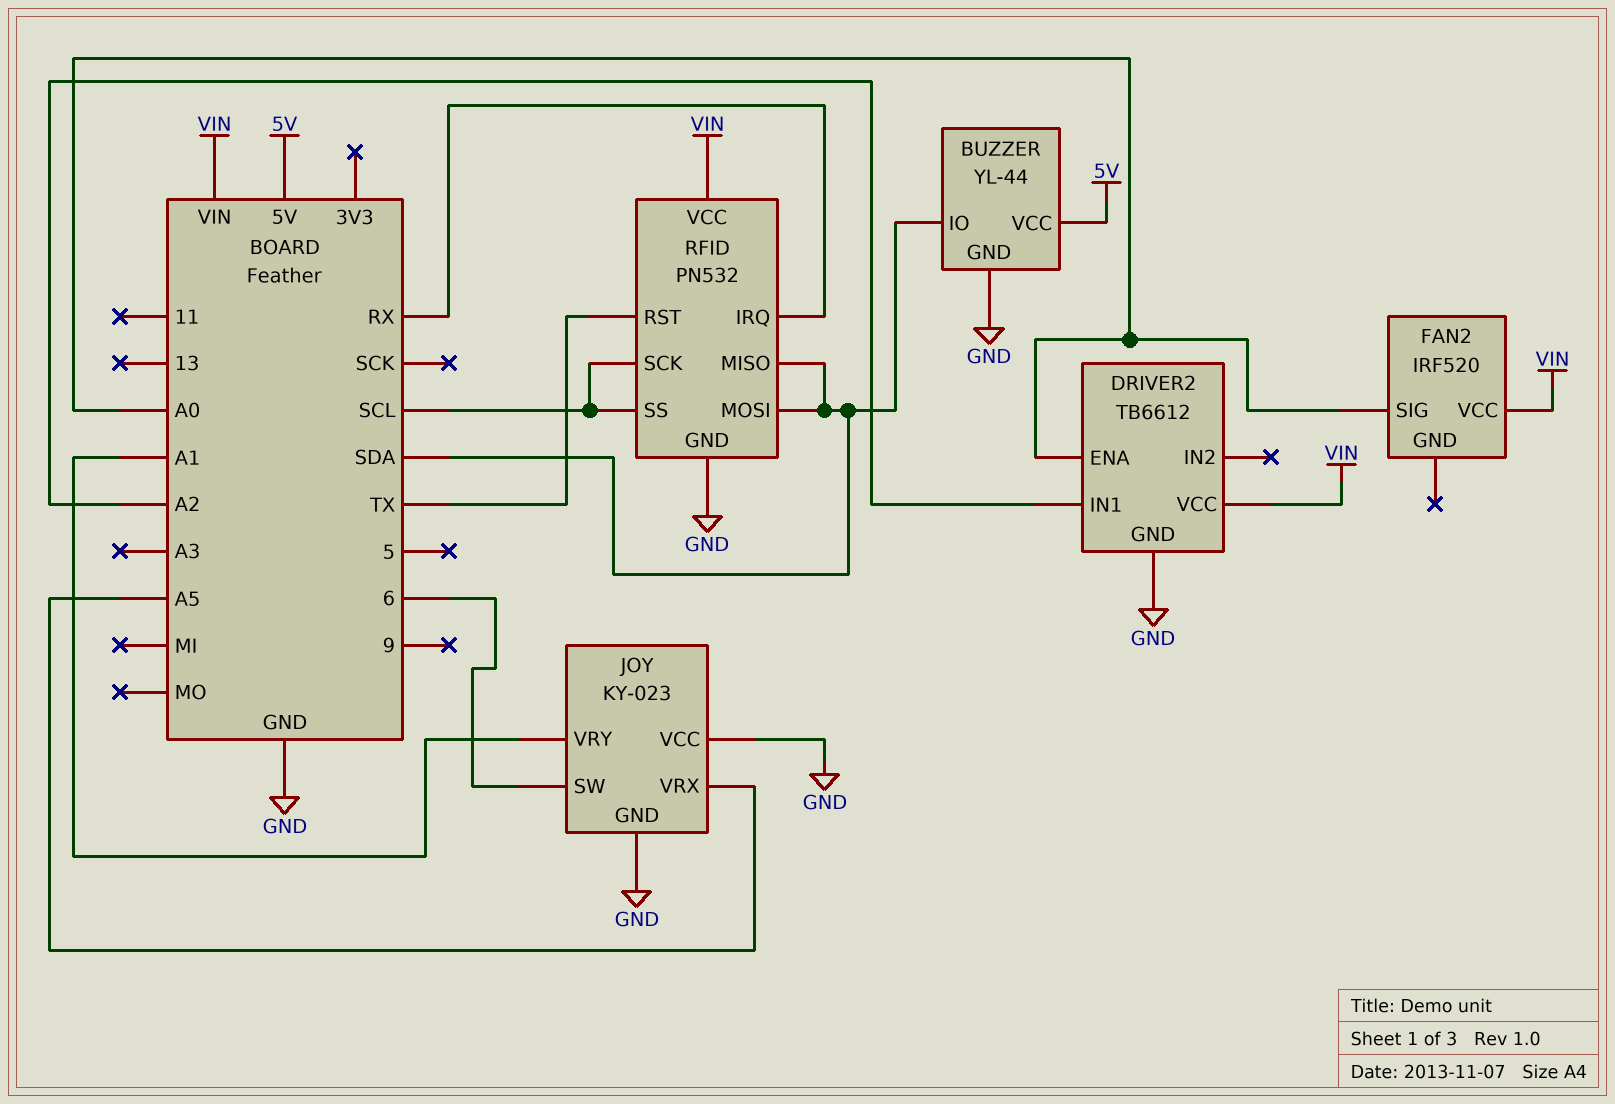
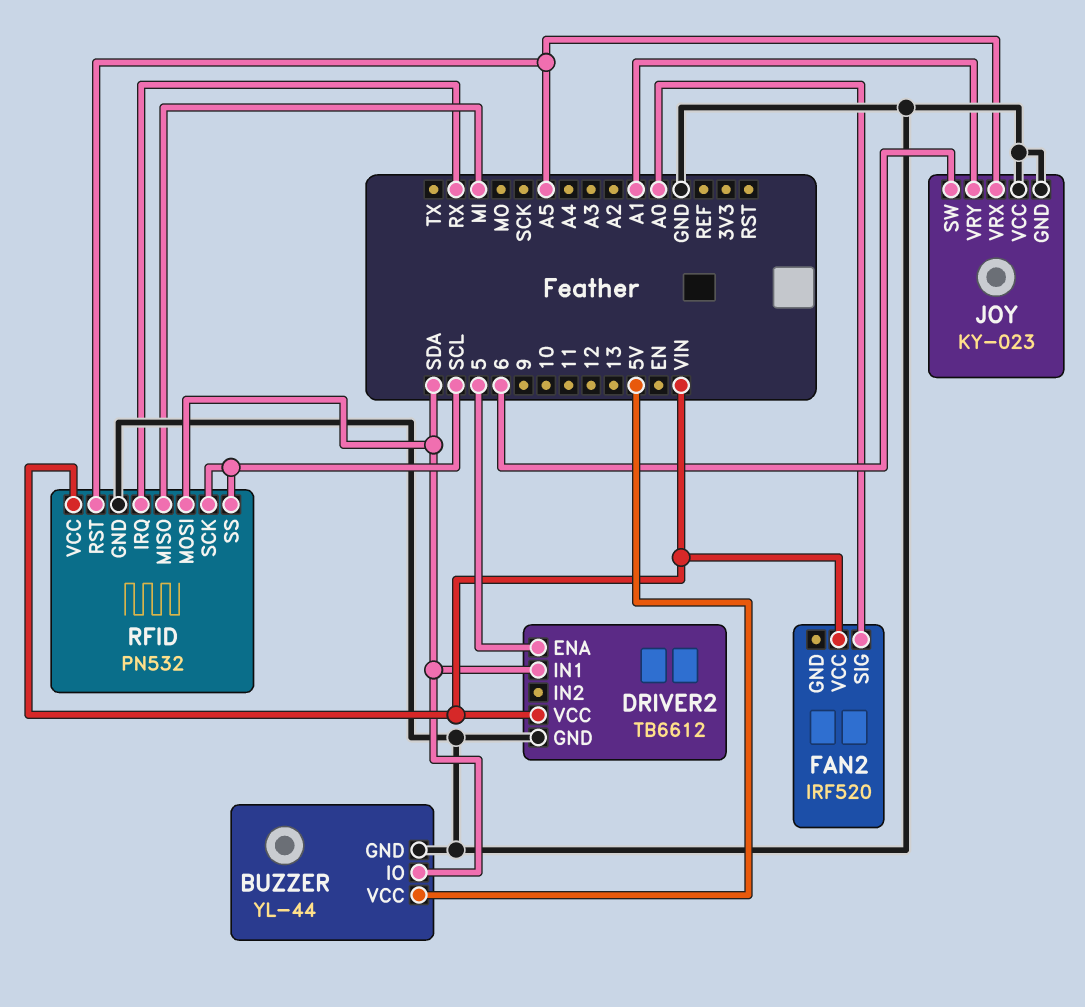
DRIVER2 pin ENA: A0 -> 5
DRIVER2 pin IN1: A2 -> SDA
RFID pin MISO: SDA -> MI
RFID pin RST: TX -> A5

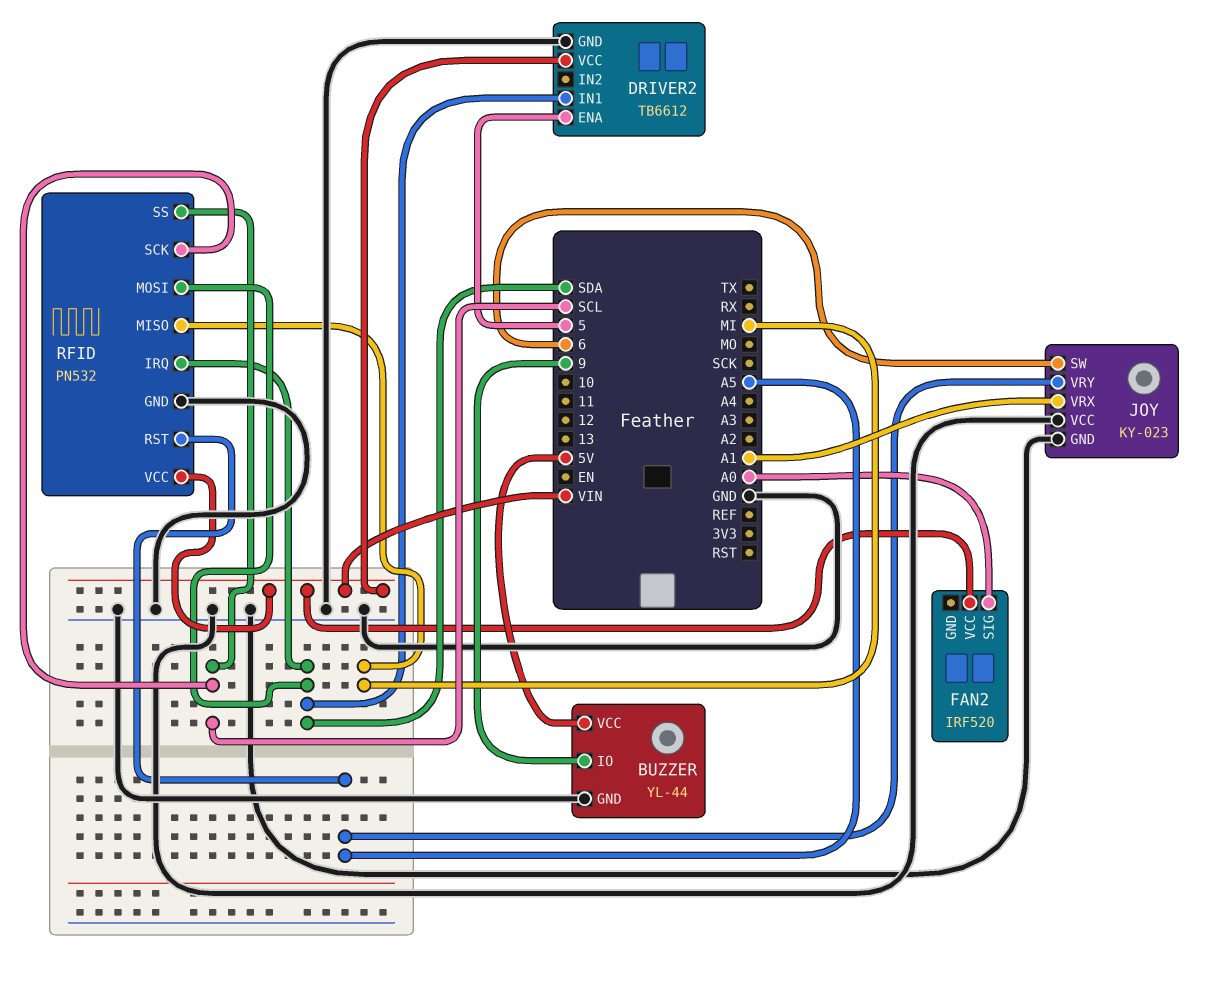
BUZZER pin IO: SDA -> 9
JOY pin VRX: A5 -> A1
JOY pin VRY: A1 -> A5
RFID pin IRQ: RX -> SDA

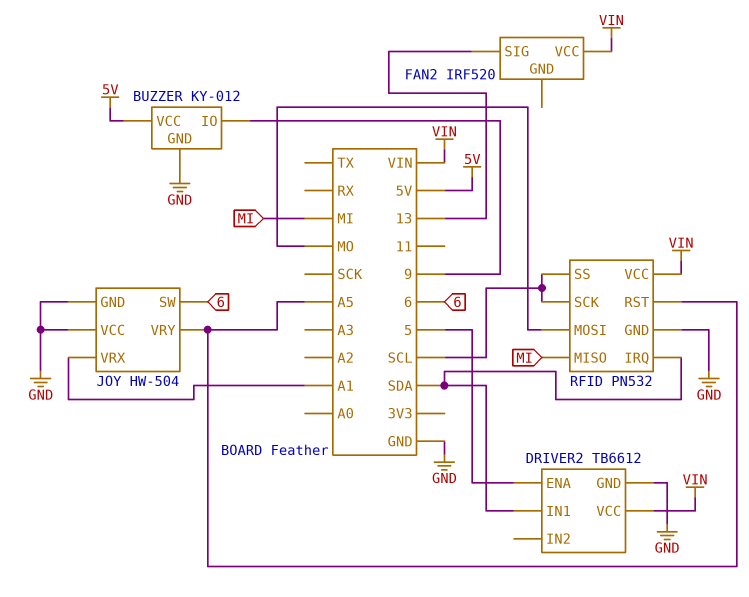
BUZZER: YL-44 -> KY-012
FAN2 pin SIG: A0 -> 13
JOY: KY-023 -> HW-504
RFID pin MOSI: SDA -> MO

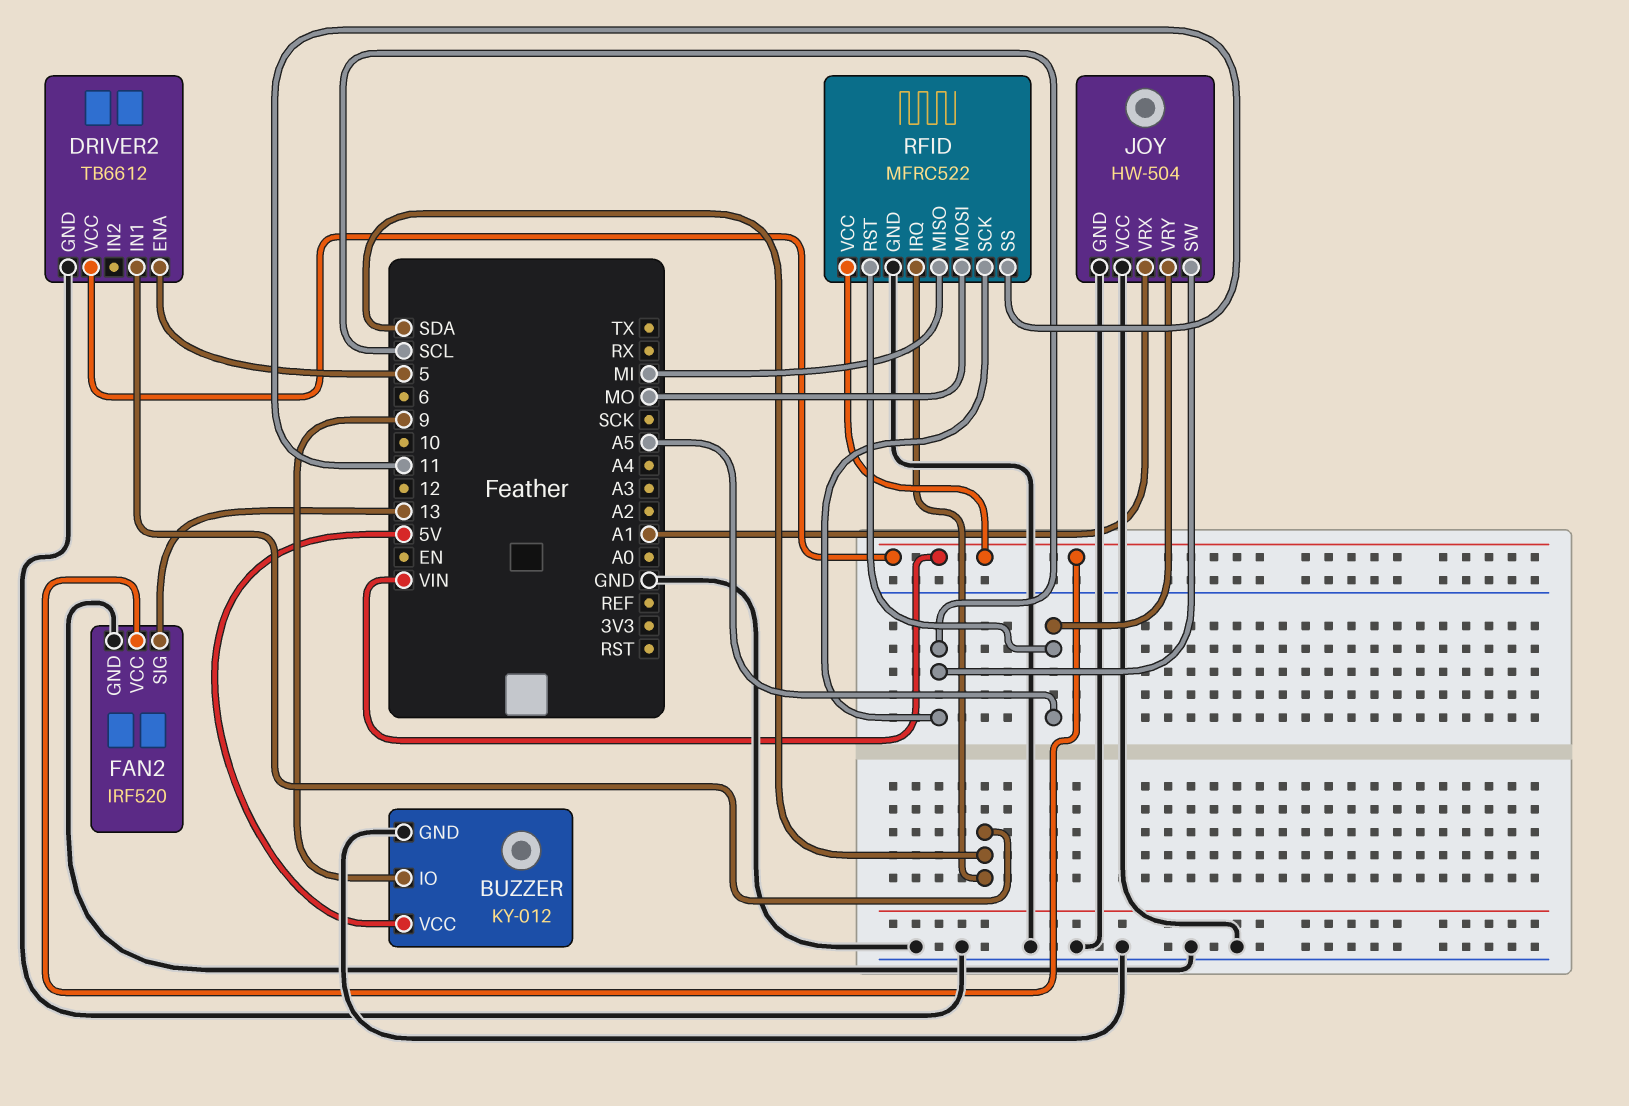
FAN2 pin GND: none -> GND
JOY pin SW: 6 -> SCL
RFID: PN532 -> MFRC522
RFID pin SS: SCL -> 11

